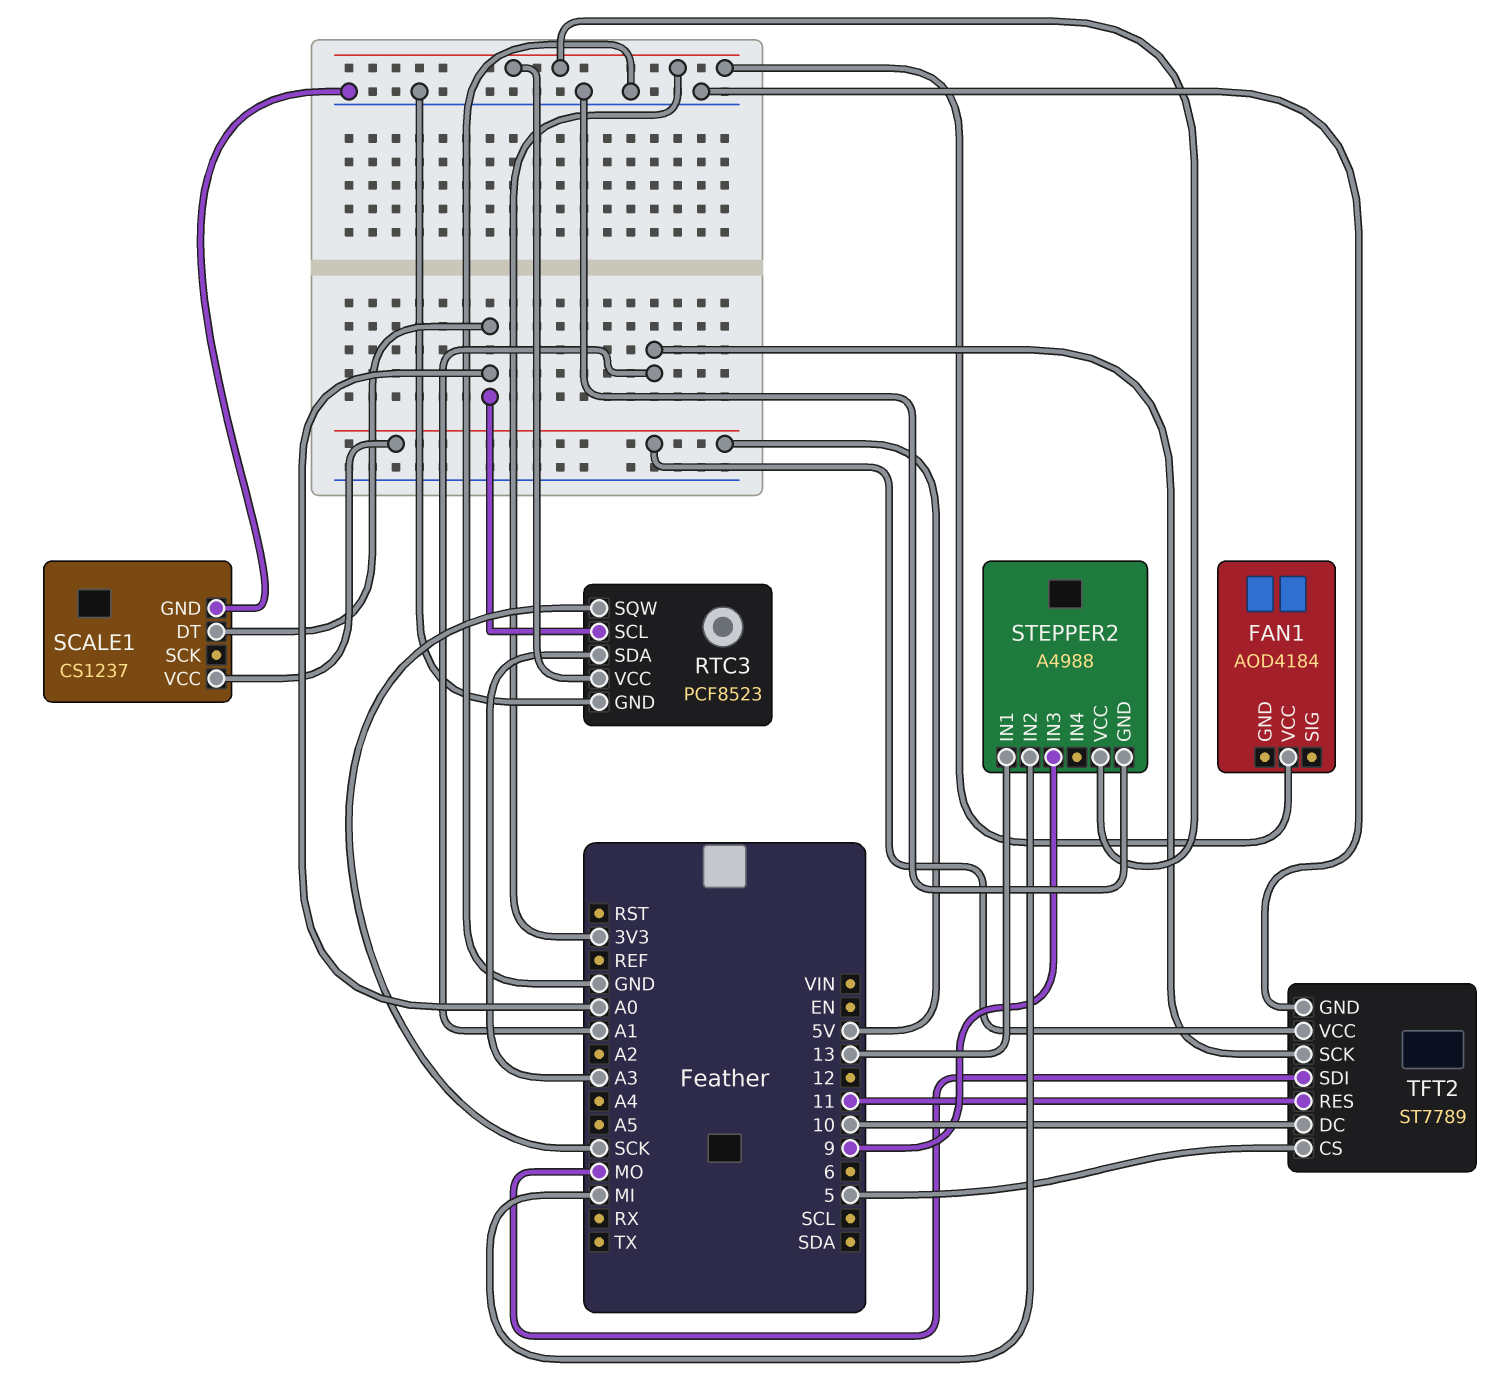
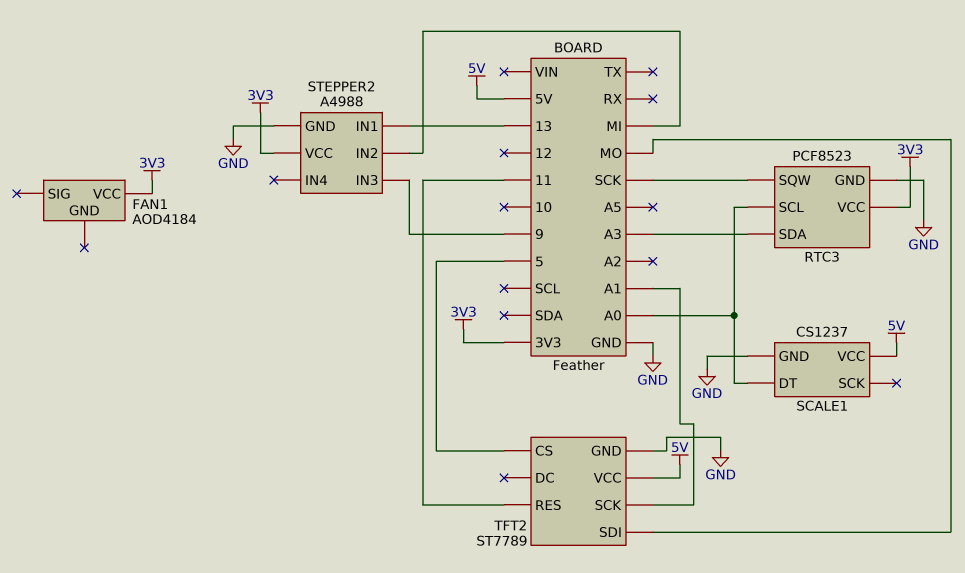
TFT2 pin DC: 10 -> none

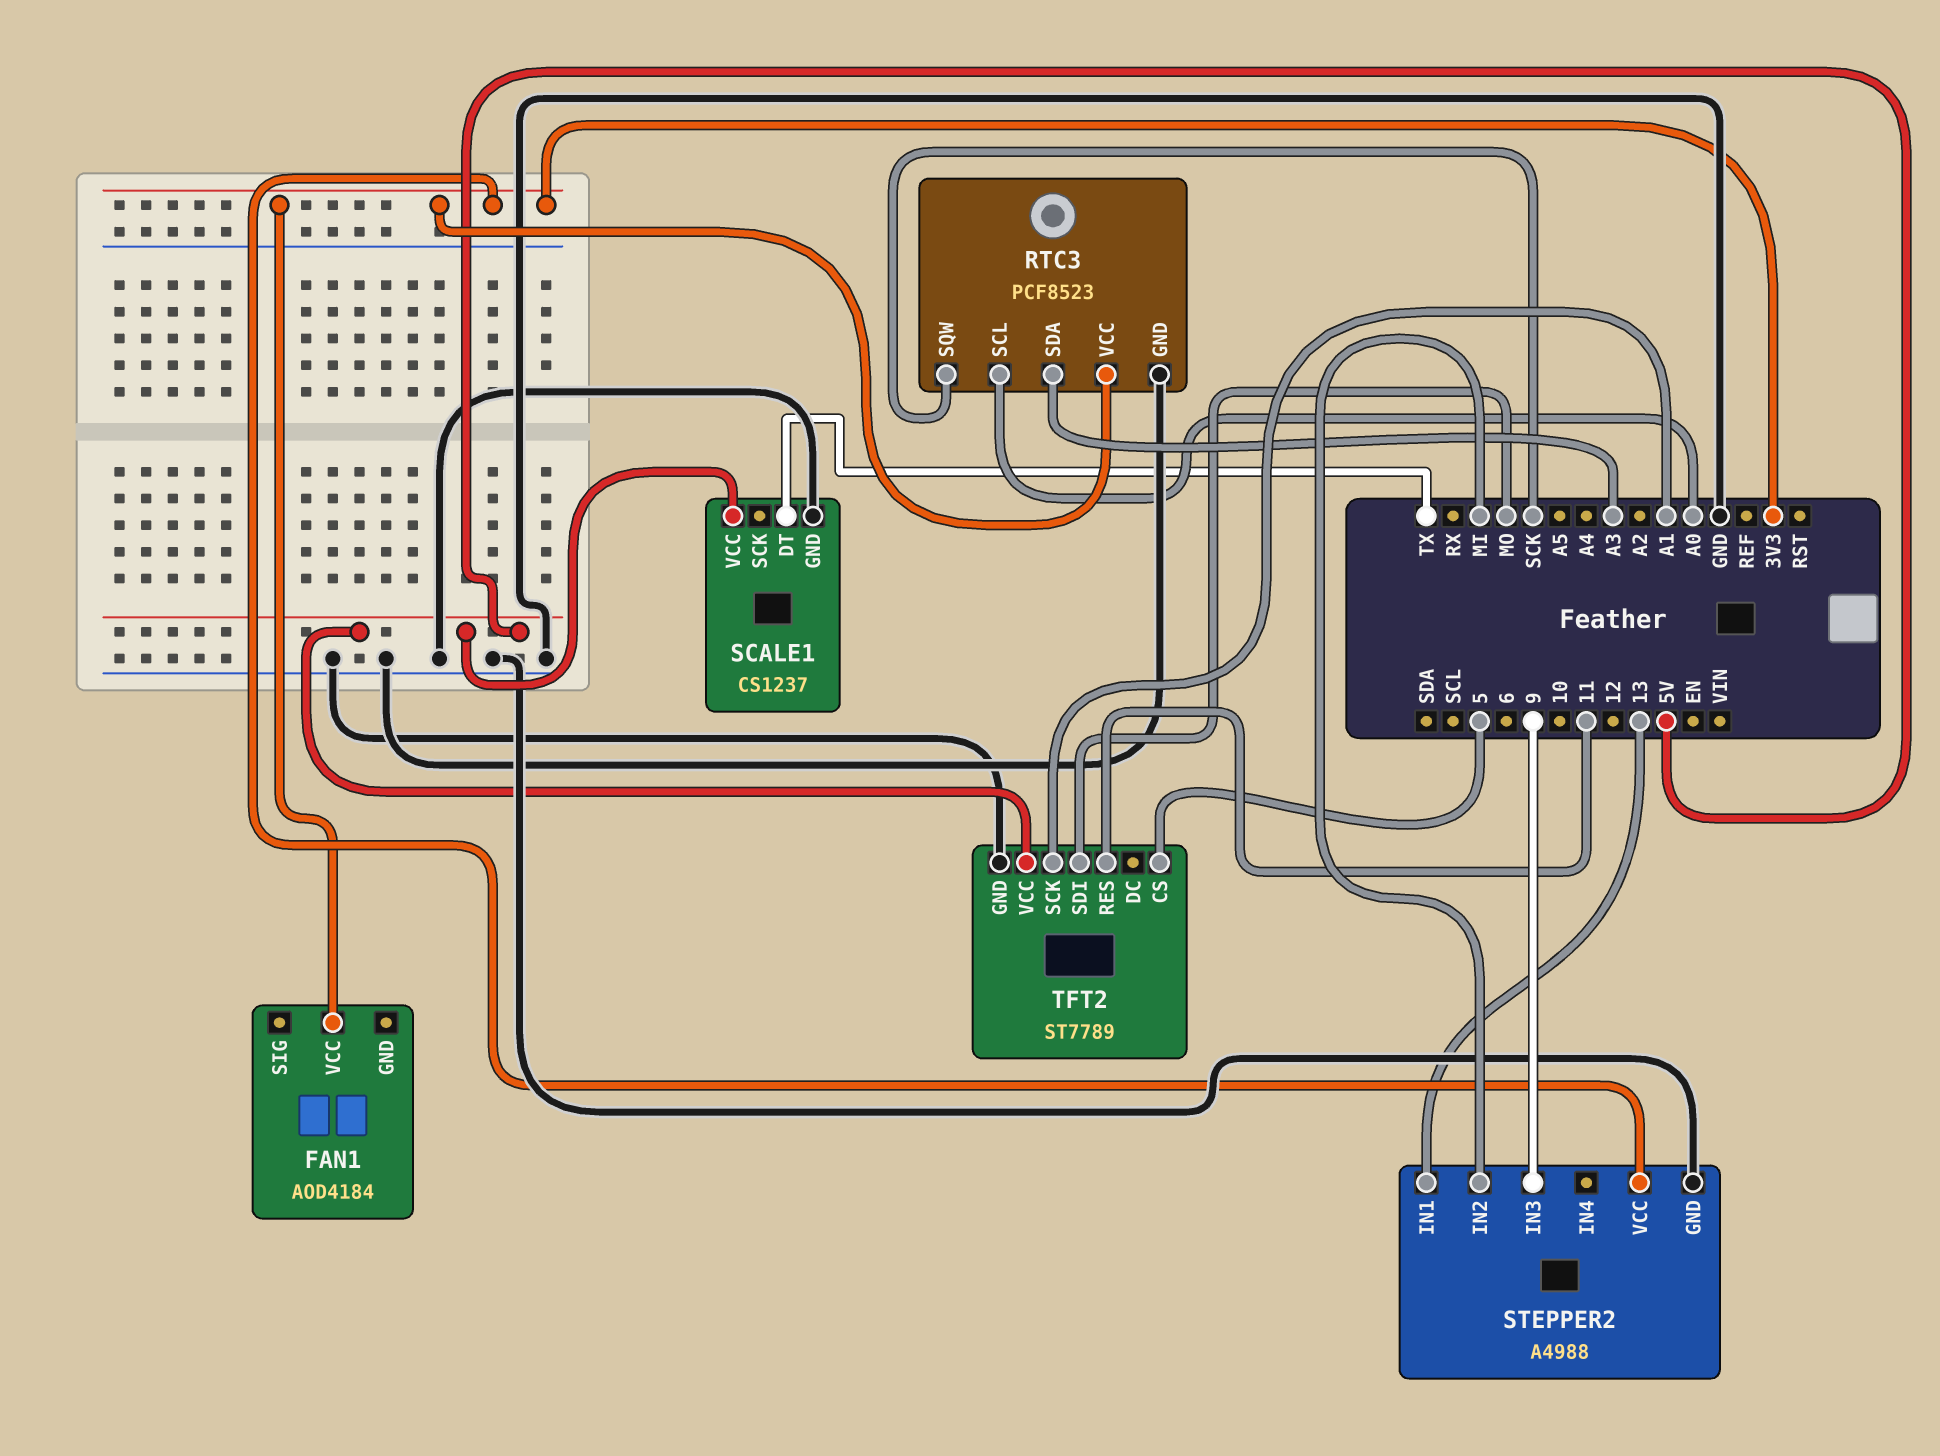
SCALE1 pin DT: A0 -> TX

